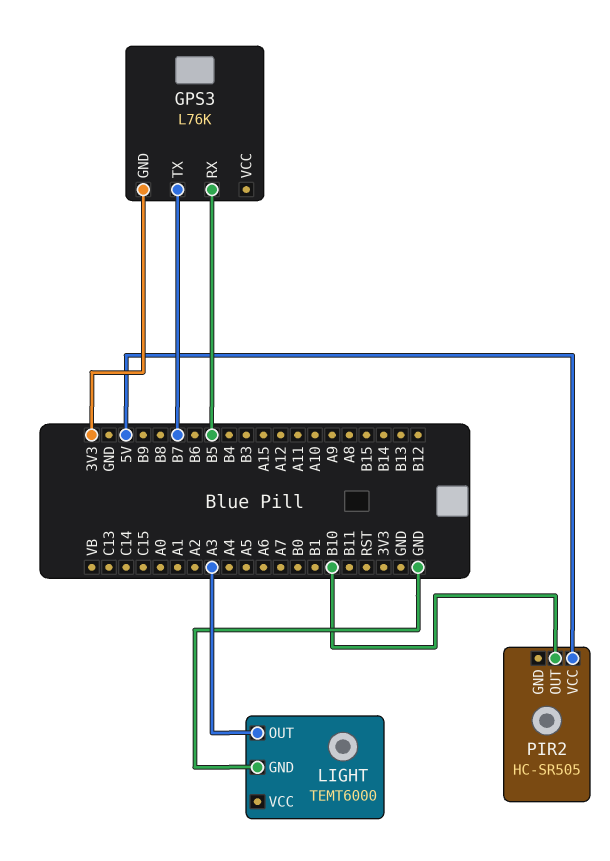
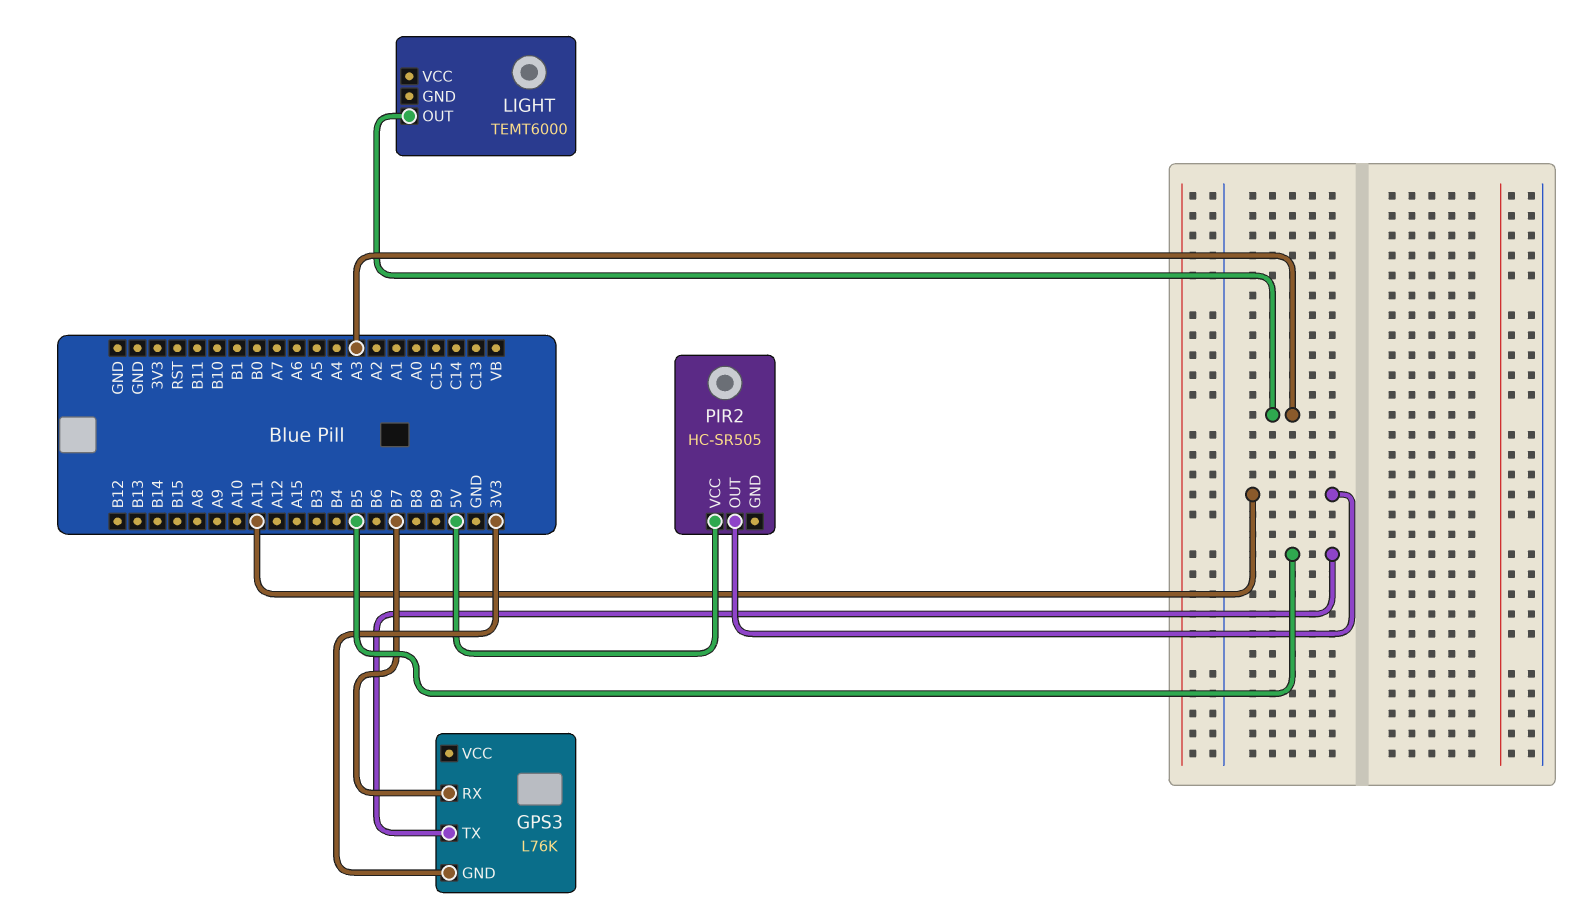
GPS3 pin RX: B5 -> B7
GPS3 pin TX: B7 -> B5
LIGHT pin GND: GND -> none
PIR2 pin OUT: B10 -> A11

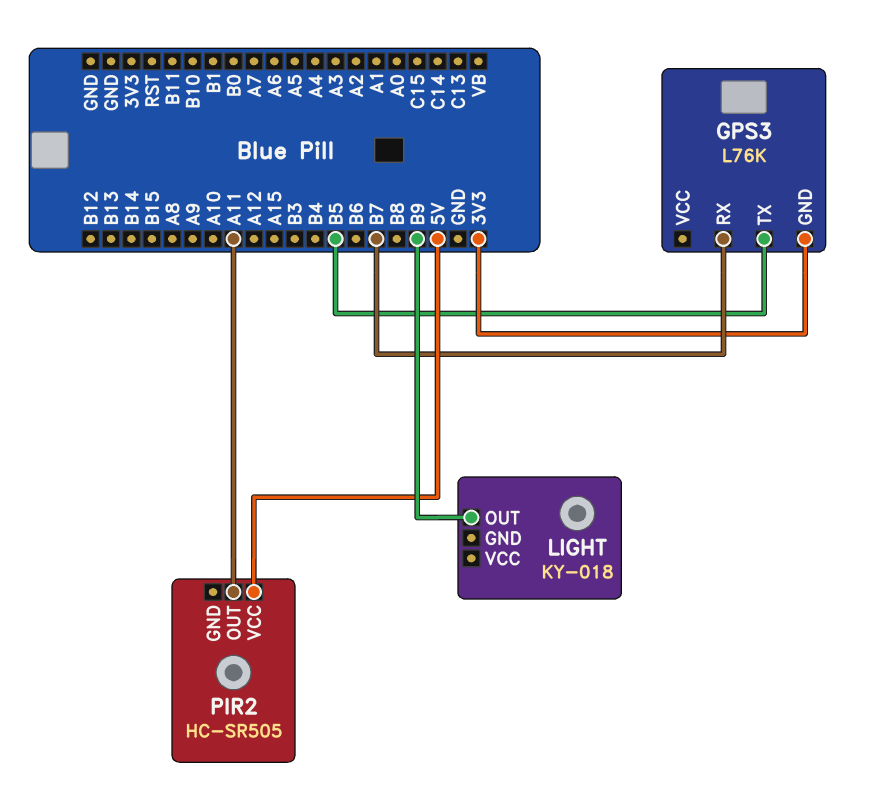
LIGHT: TEMT6000 -> KY-018
LIGHT pin OUT: A3 -> B9

